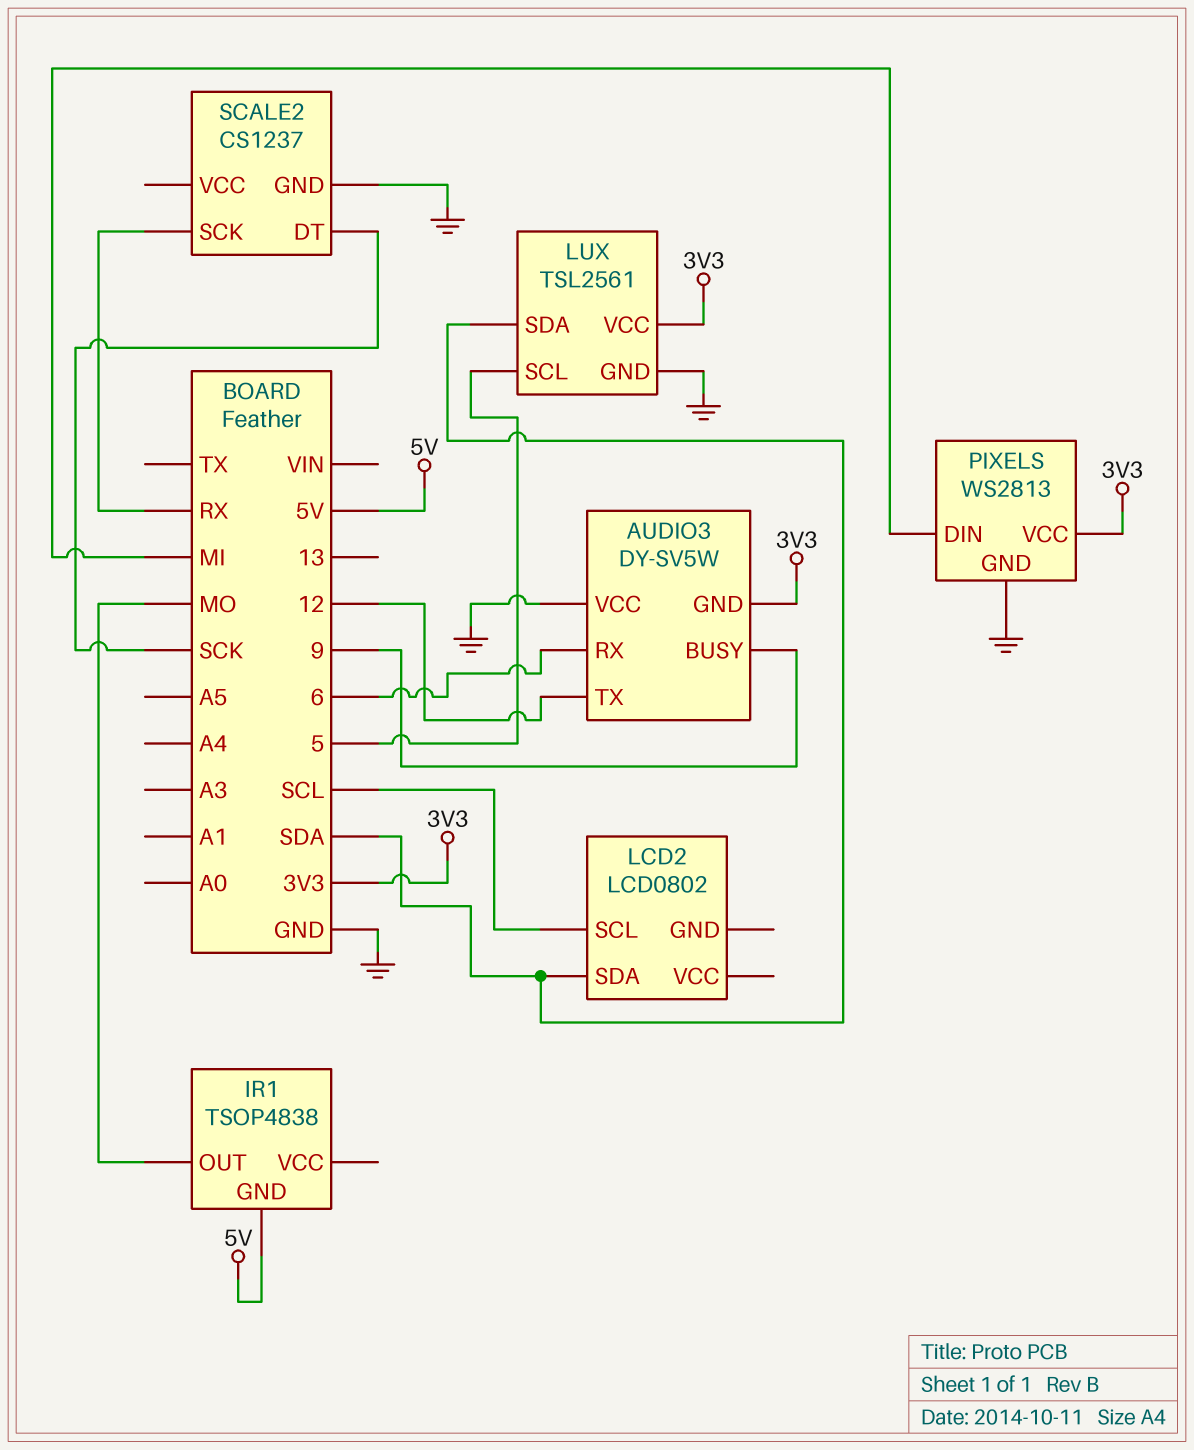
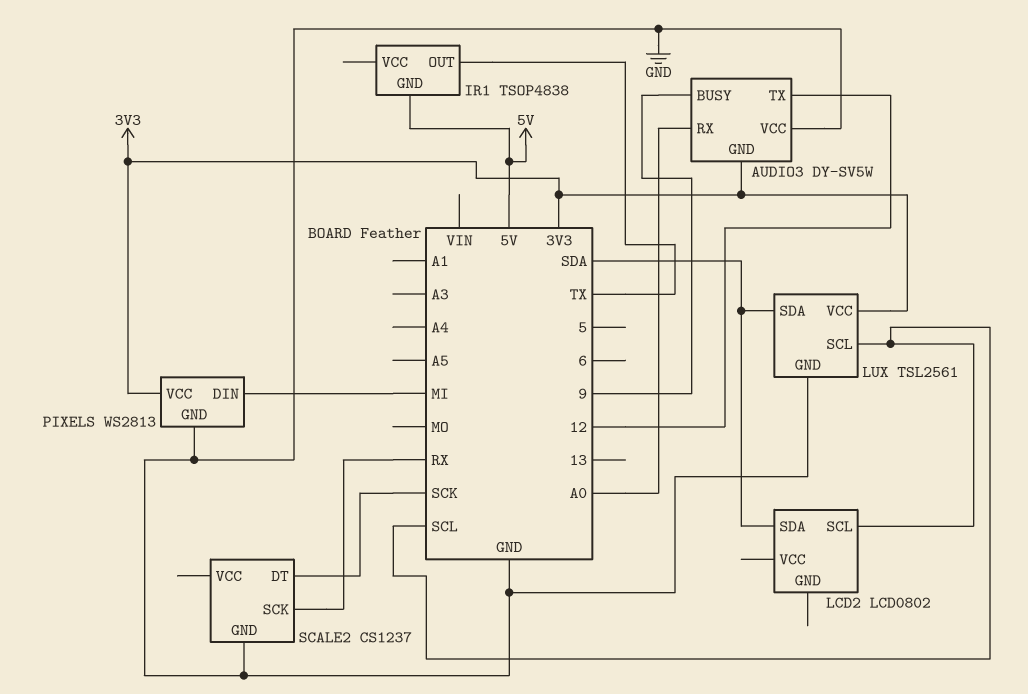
AUDIO3 pin RX: 6 -> A0
IR1 pin OUT: MO -> TX
LUX pin SCL: 5 -> SCL

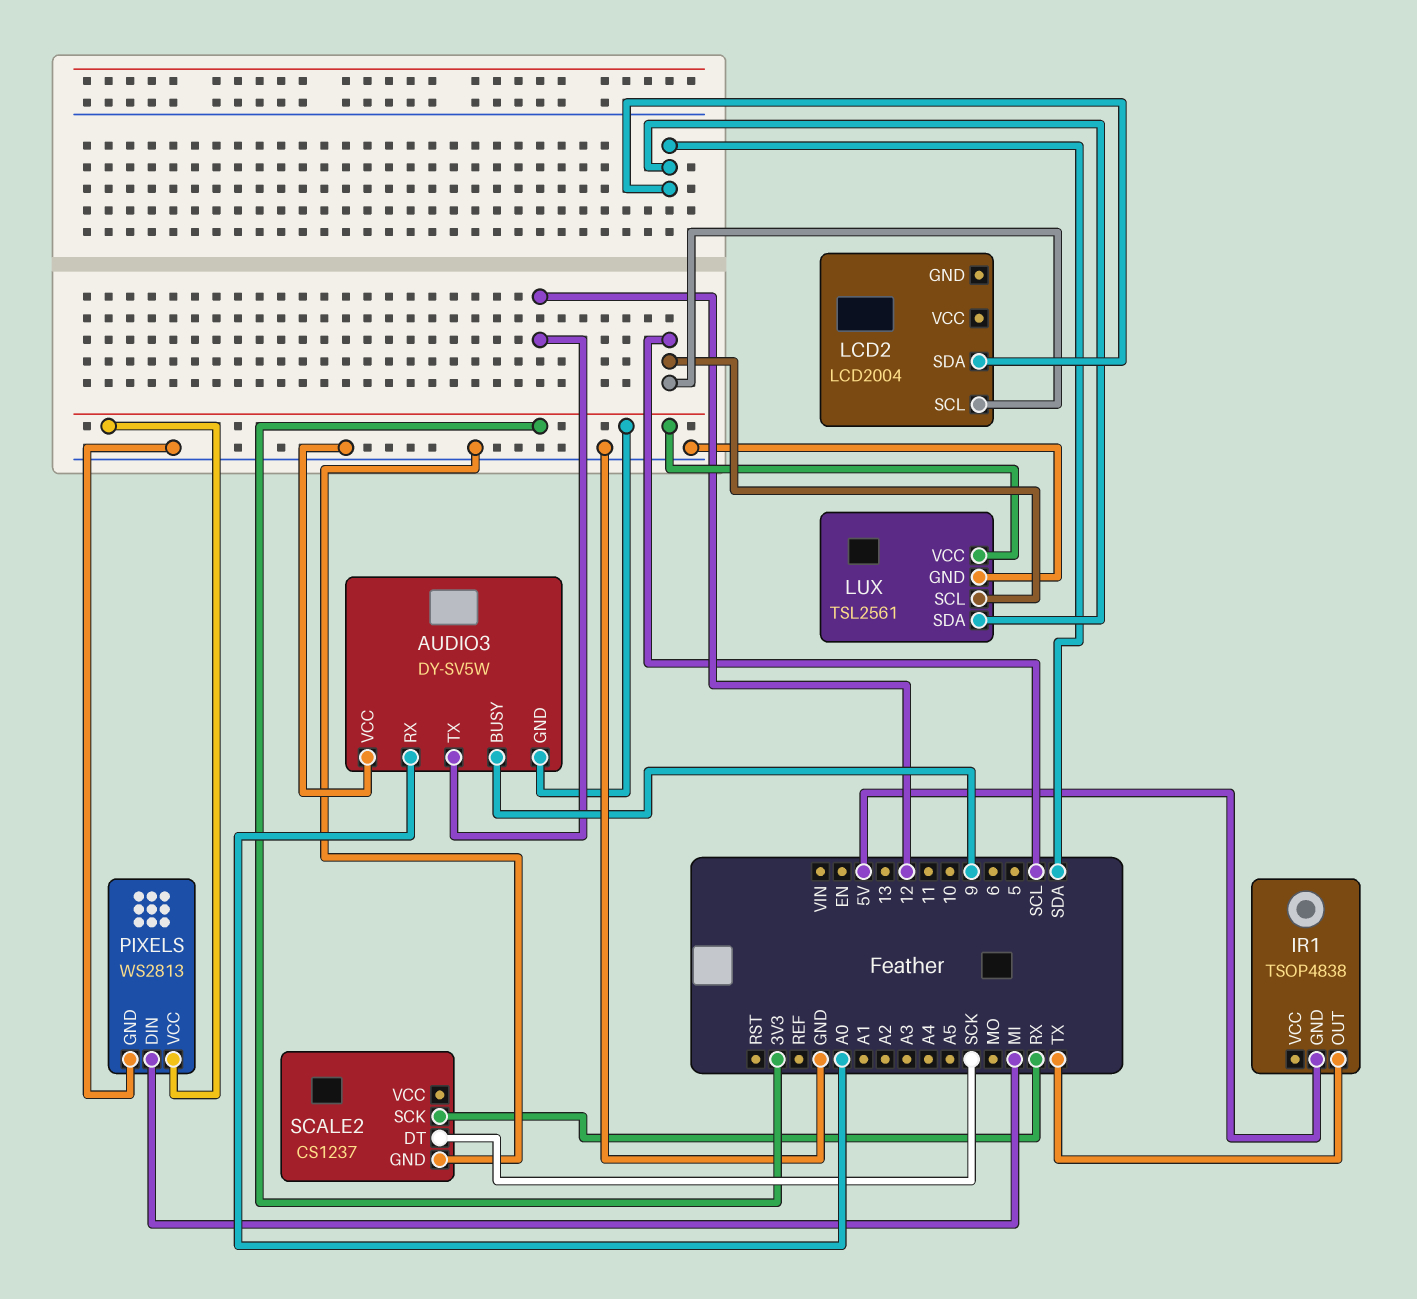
LCD2: LCD0802 -> LCD2004

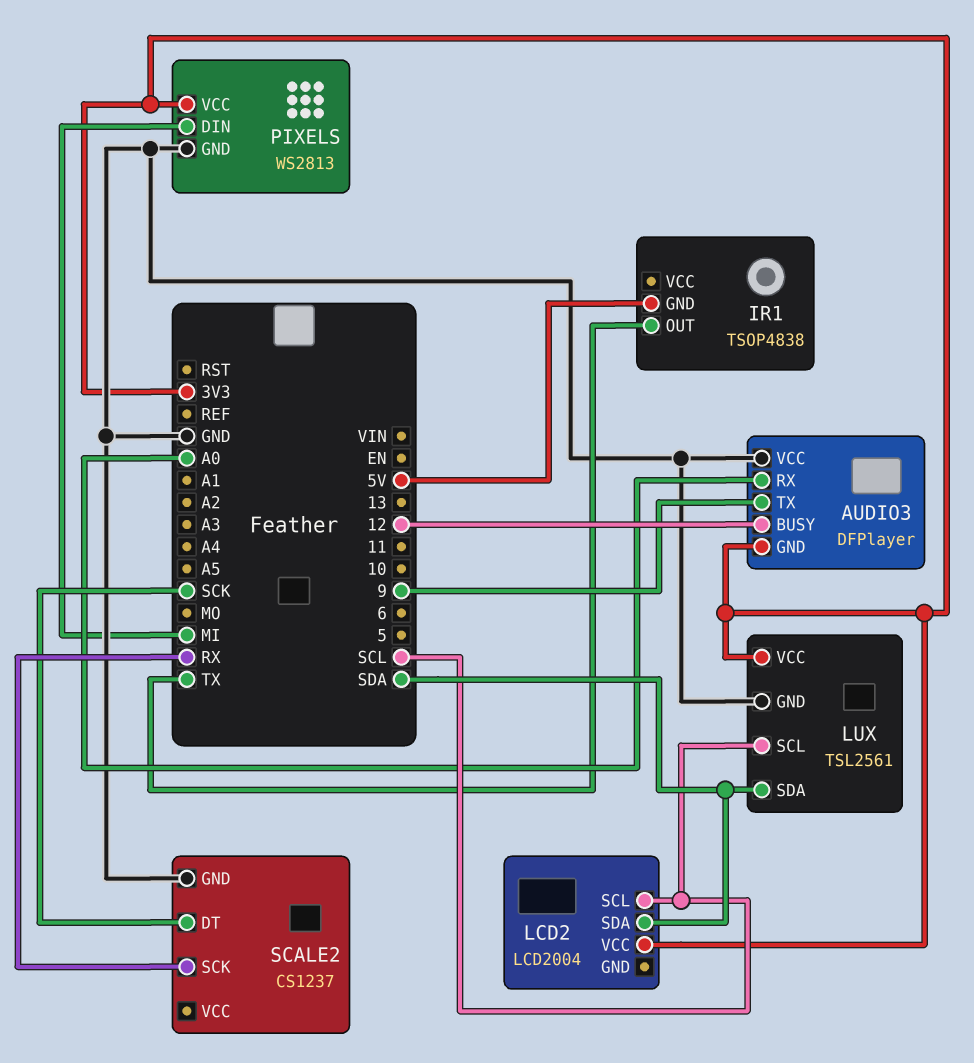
AUDIO3: DY-SV5W -> DFPlayer
AUDIO3 pin BUSY: 9 -> 12
AUDIO3 pin TX: 12 -> 9
LCD2 pin VCC: none -> 3V3

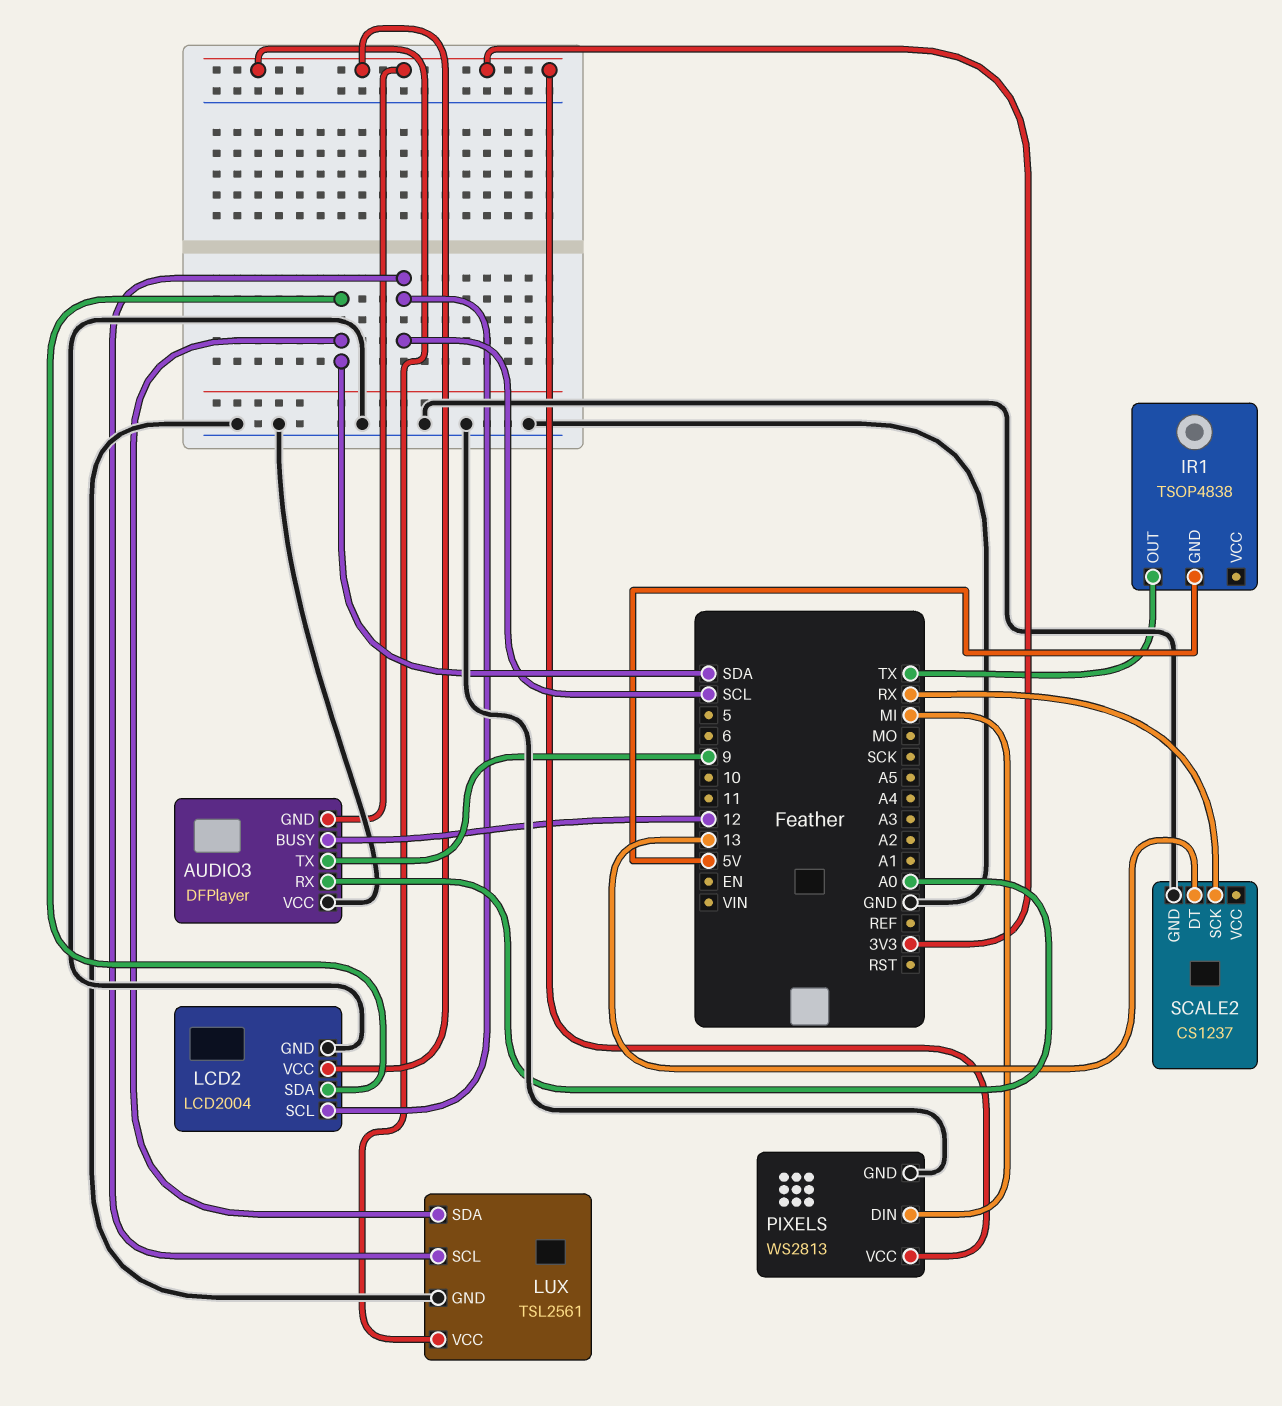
LCD2 pin GND: none -> GND
SCALE2 pin DT: SCK -> 13

